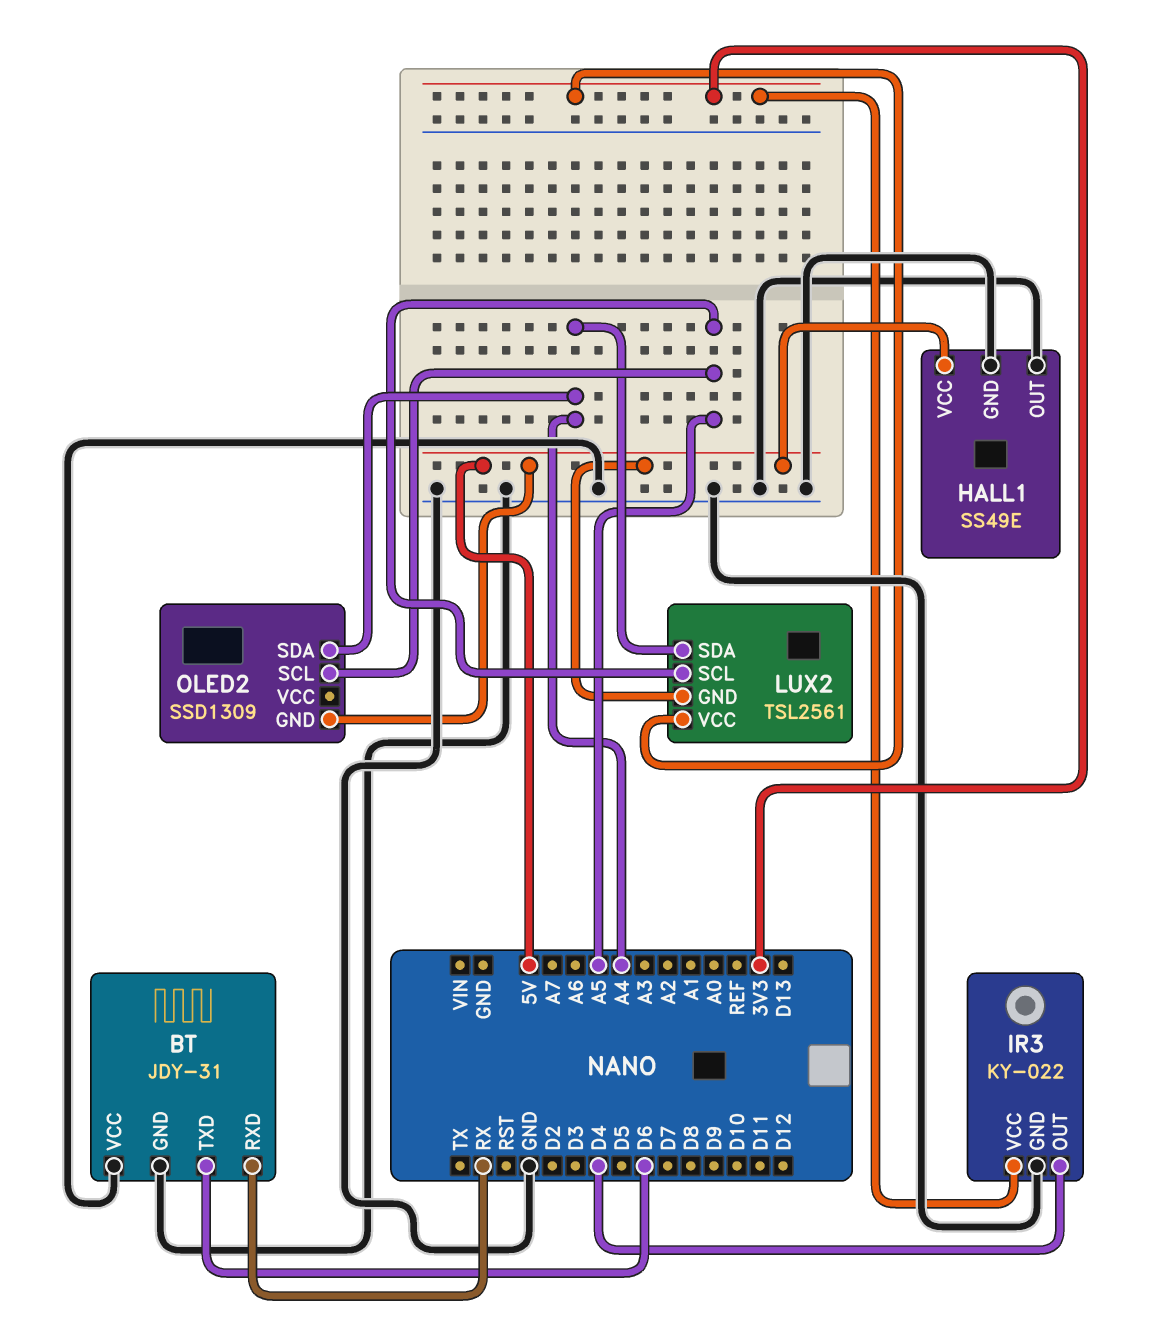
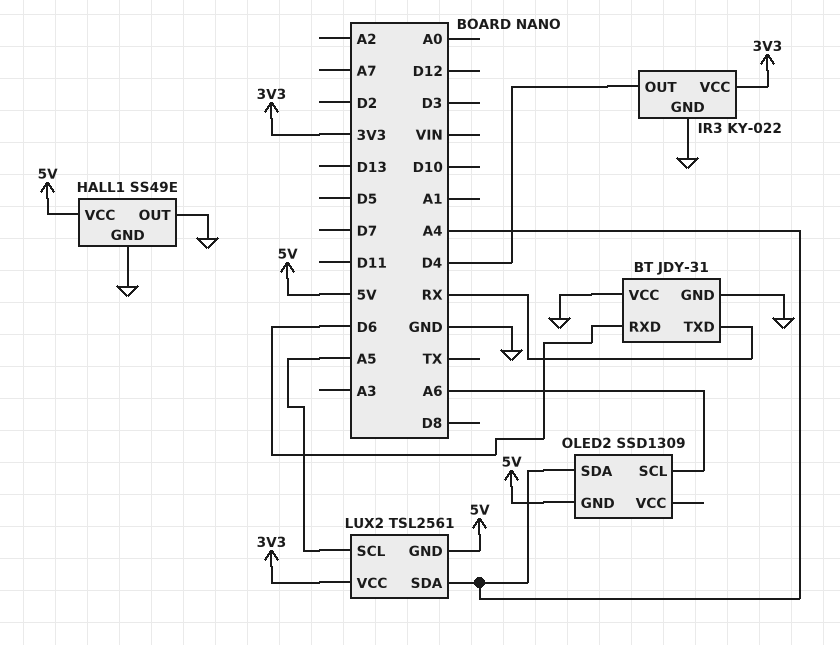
BT pin RXD: RX -> D6
BT pin TXD: D6 -> RX
OLED2 pin SCL: A5 -> A6

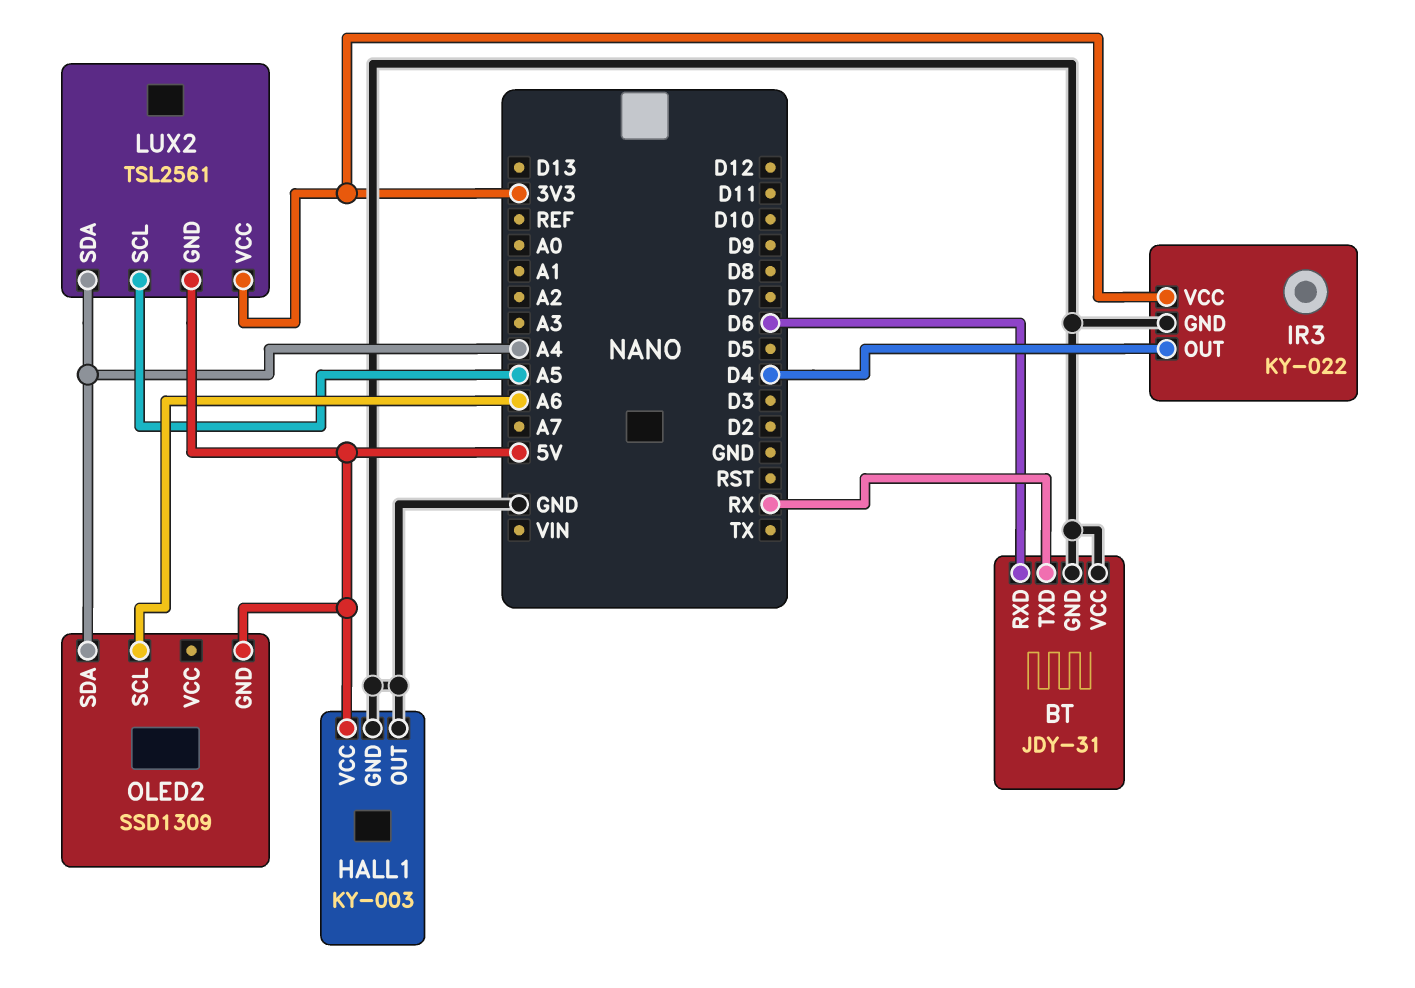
HALL1: SS49E -> KY-003

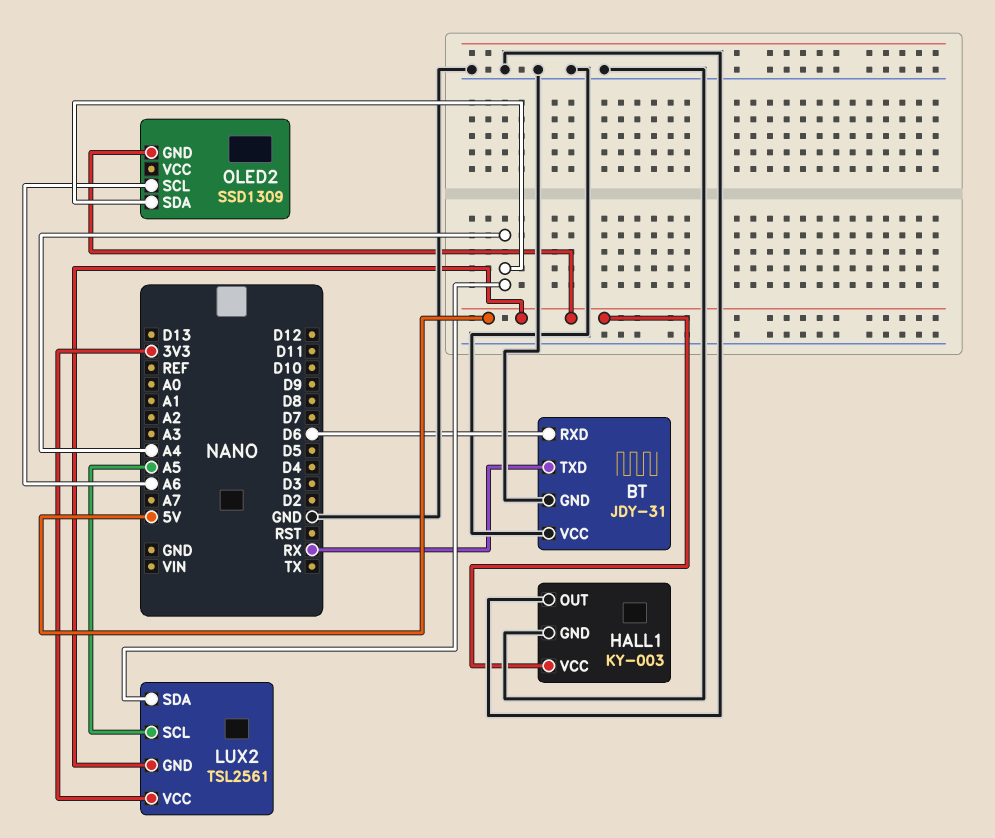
IR3: KY-022 -> none
IR3 pin GND: GND -> none
IR3 pin OUT: D4 -> none
IR3 pin VCC: 3V3 -> none

